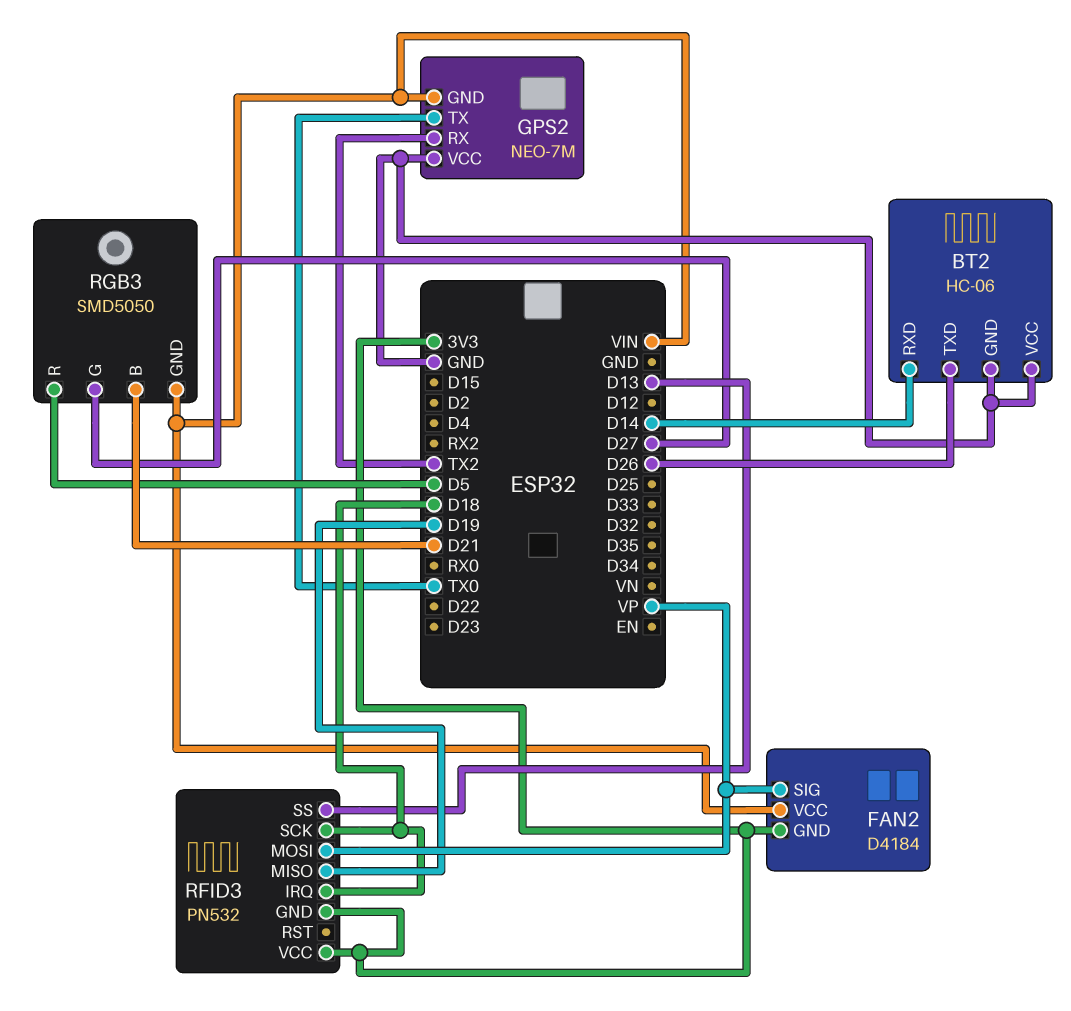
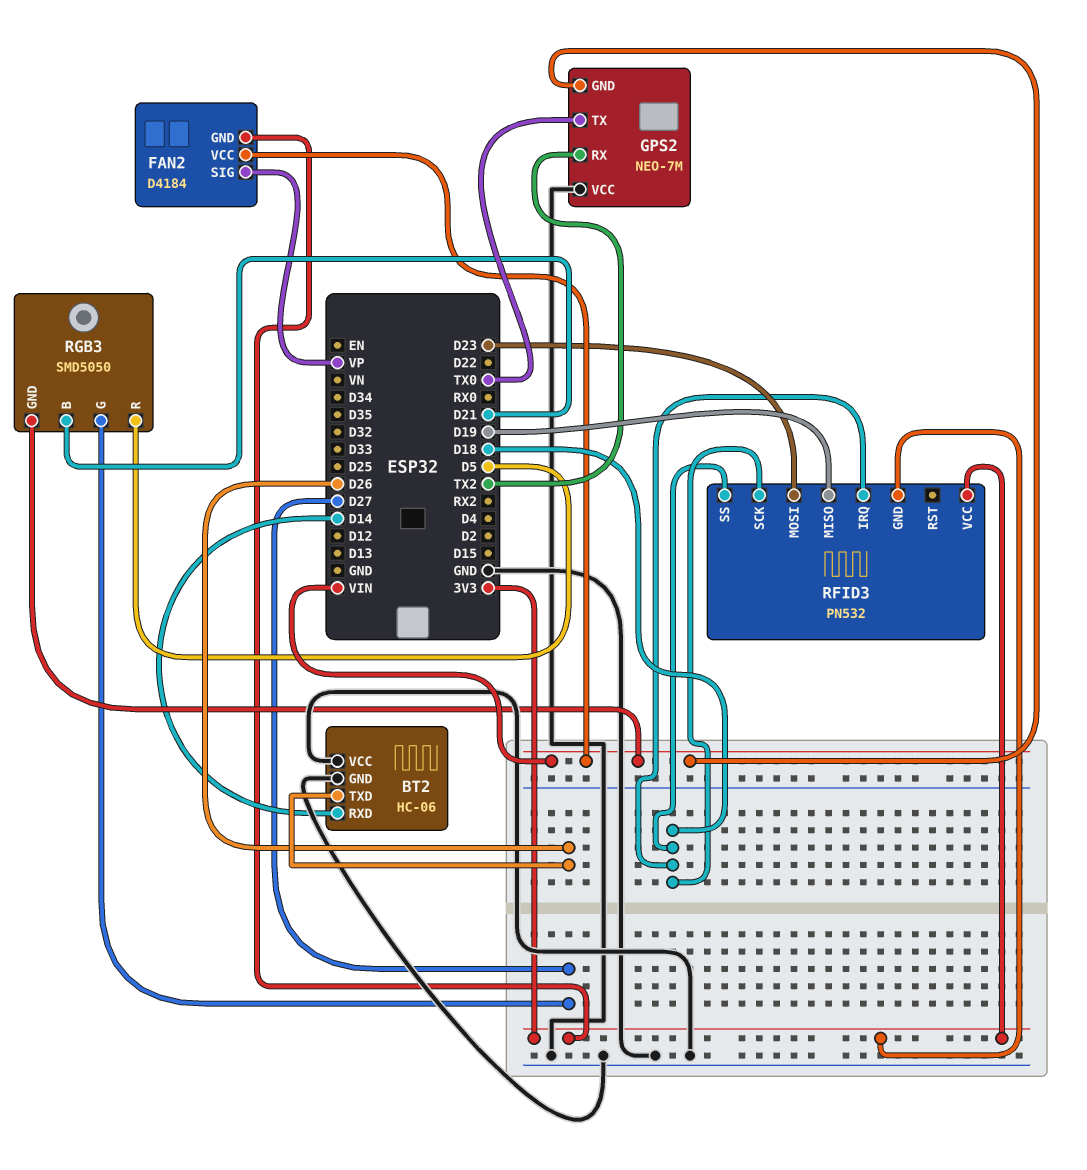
RFID3 pin MOSI: VP -> D23
RFID3 pin SS: D13 -> D18

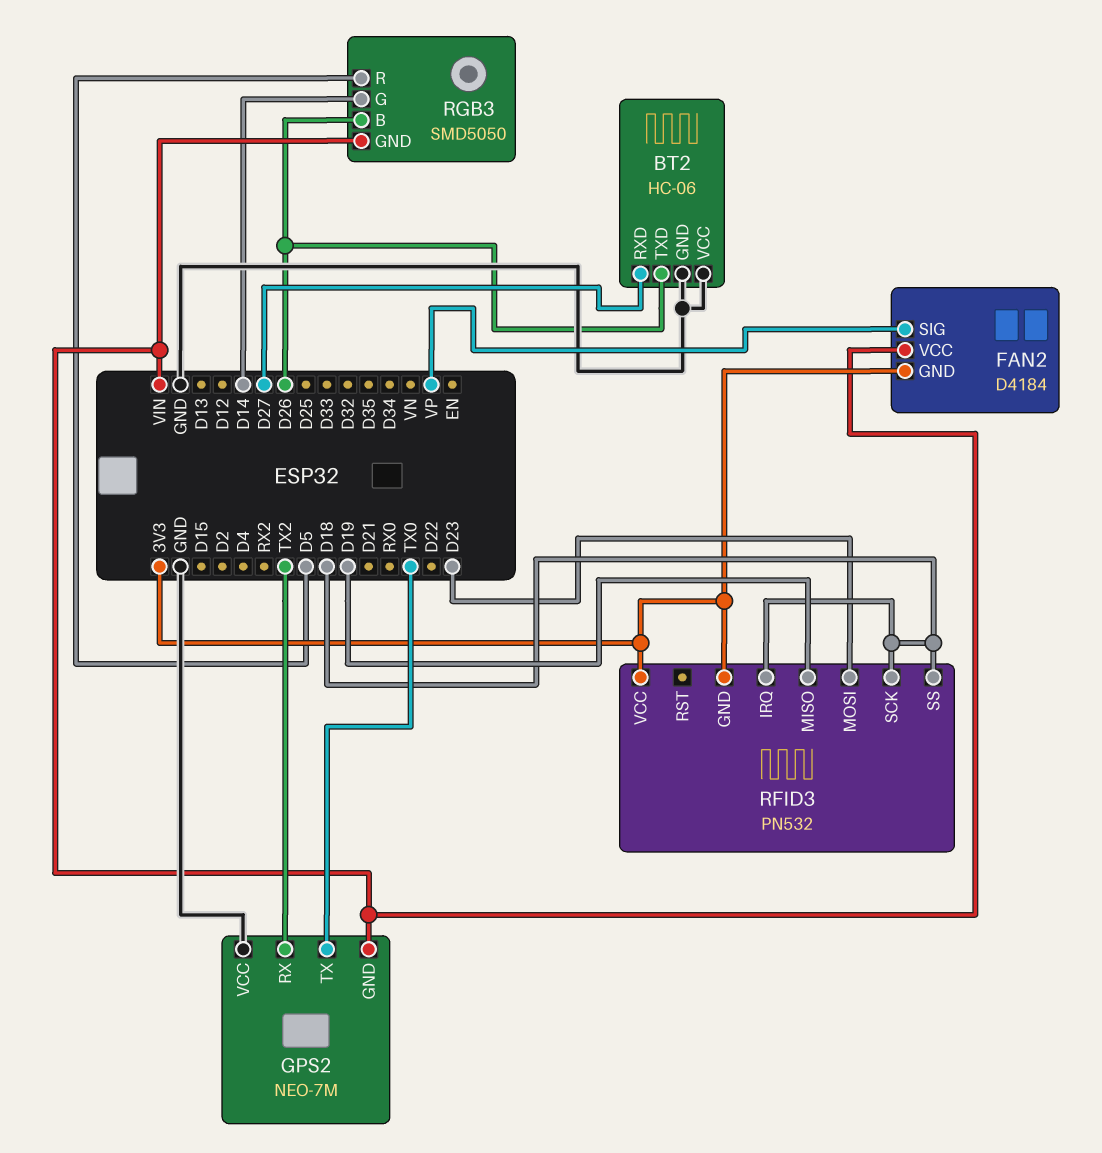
BT2 pin RXD: D14 -> D27
RGB3 pin B: D21 -> D26
RGB3 pin G: D27 -> D14

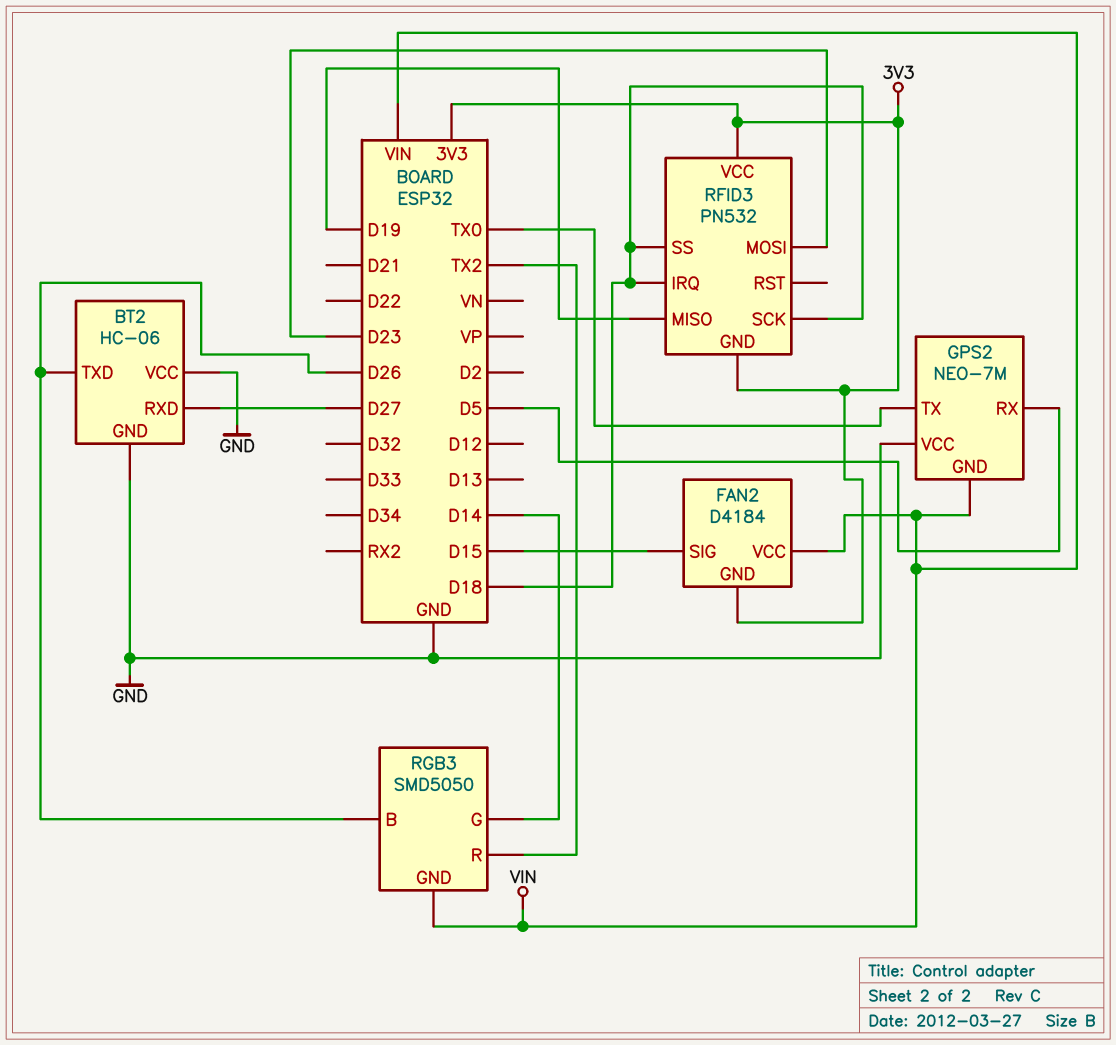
FAN2 pin SIG: VP -> D15
GPS2 pin RX: TX2 -> D5
RGB3 pin R: D5 -> TX2

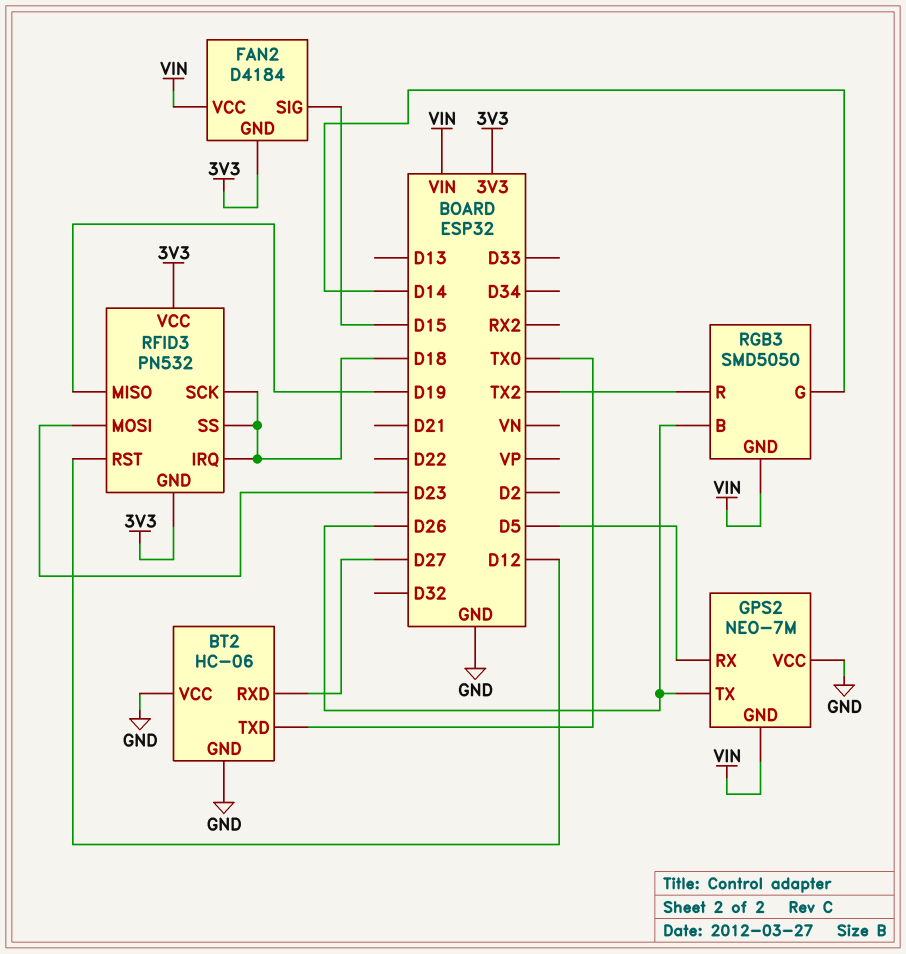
BT2 pin TXD: D26 -> TX0
GPS2 pin TX: TX0 -> D26
RFID3 pin RST: none -> D12

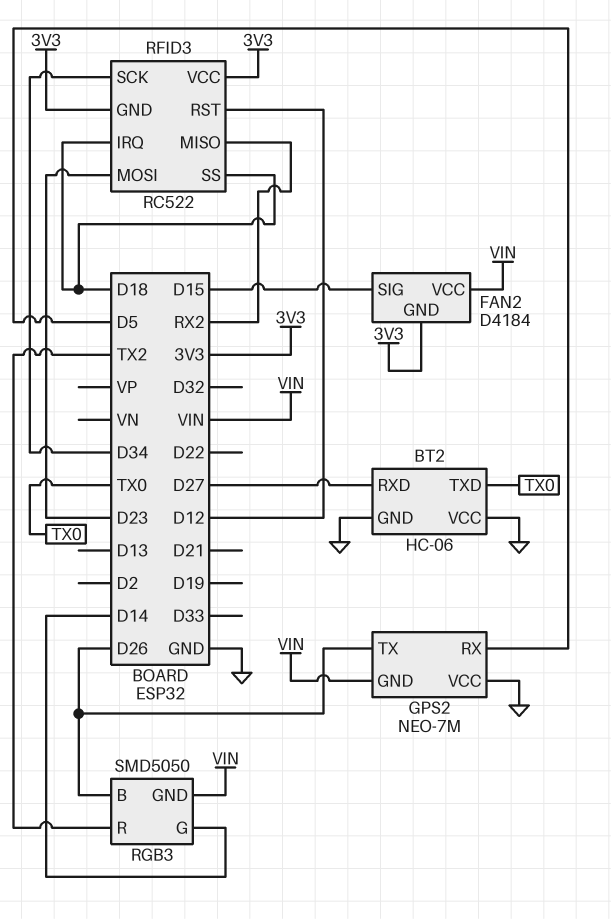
RFID3: PN532 -> RC522
RFID3 pin MISO: D19 -> RX2
RFID3 pin SCK: D18 -> D34

